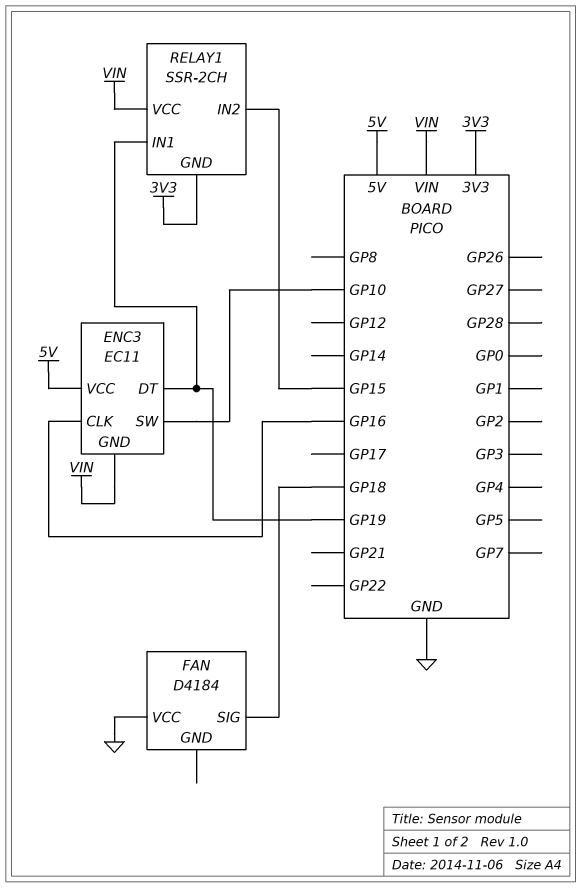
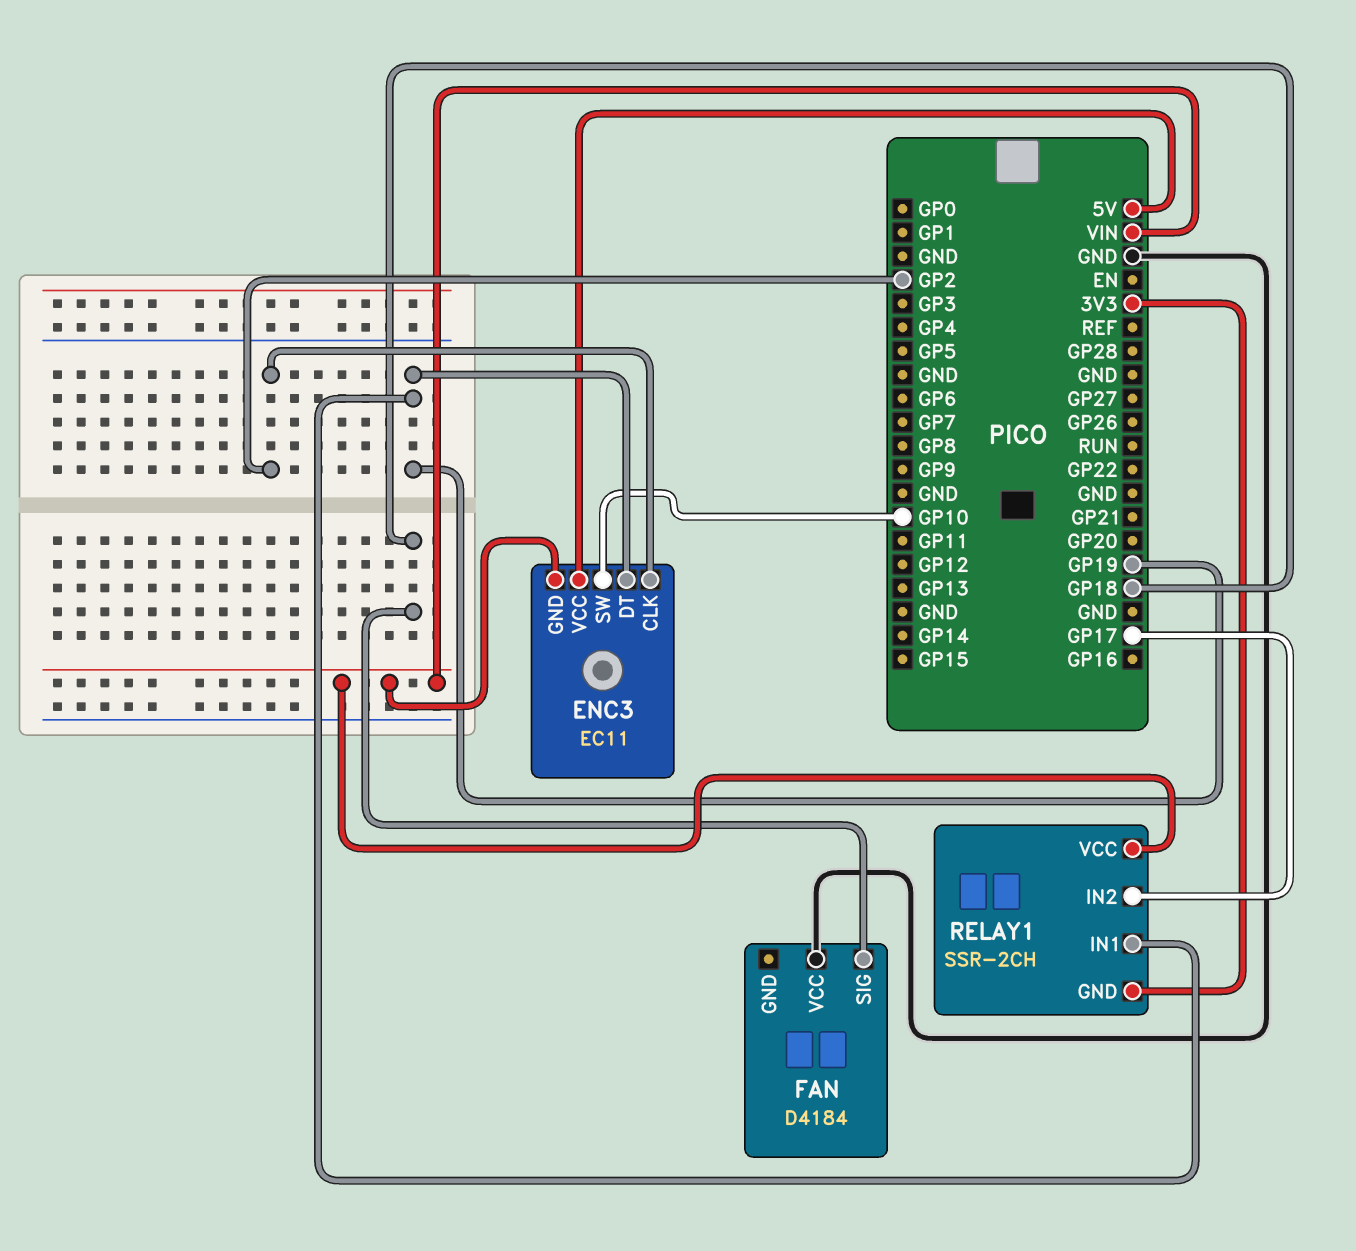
ENC3 pin CLK: GP16 -> GP2
RELAY1 pin IN2: GP15 -> GP17

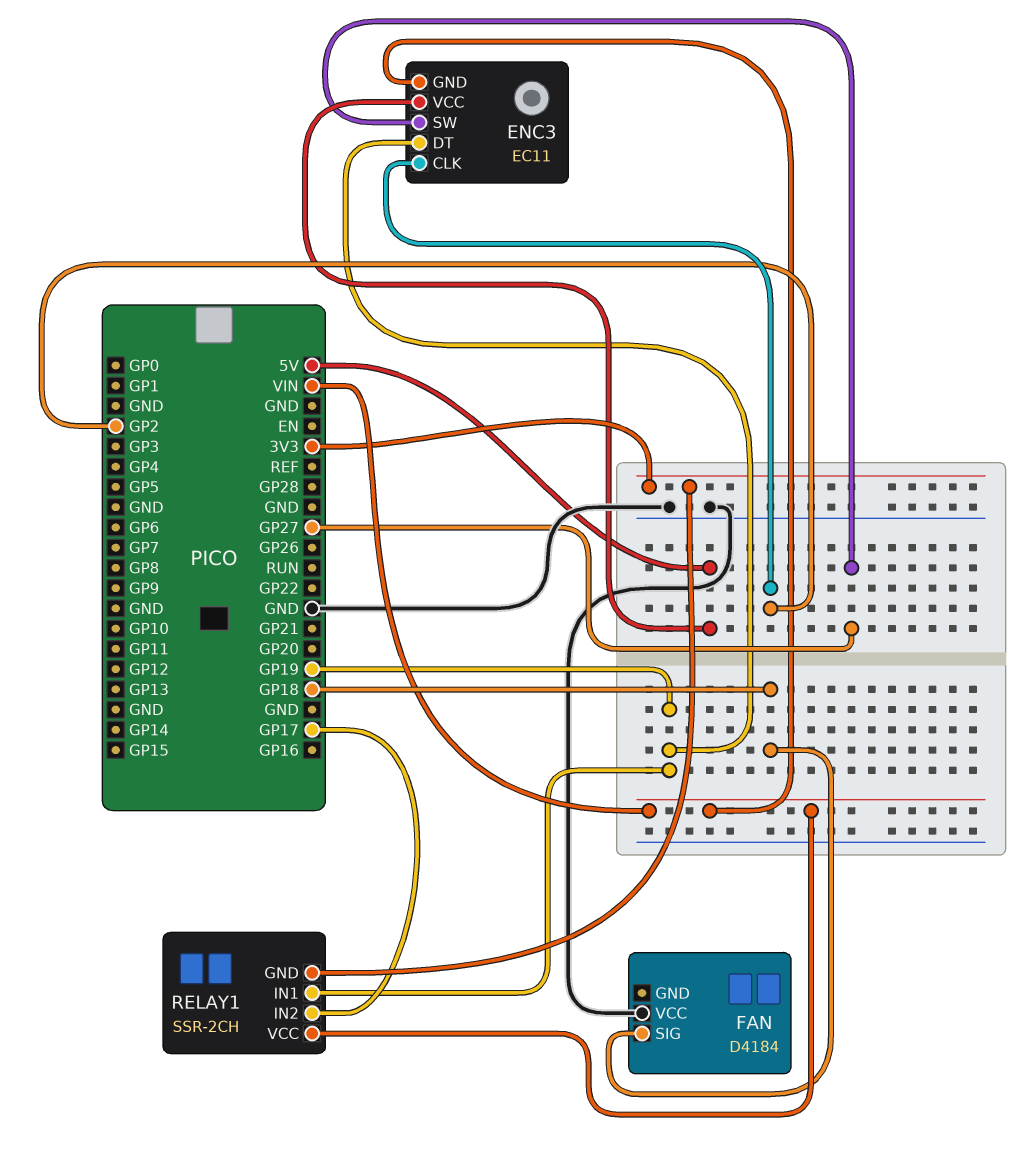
ENC3 pin SW: GP10 -> GP27

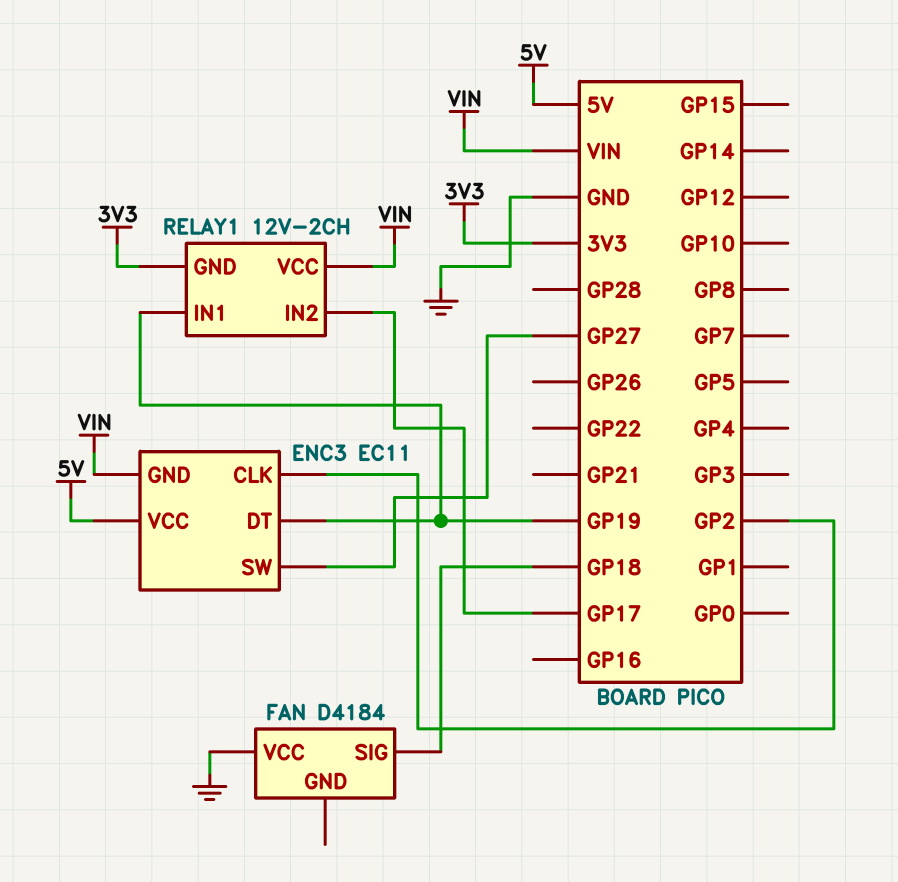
RELAY1: SSR-2CH -> 12V-2CH

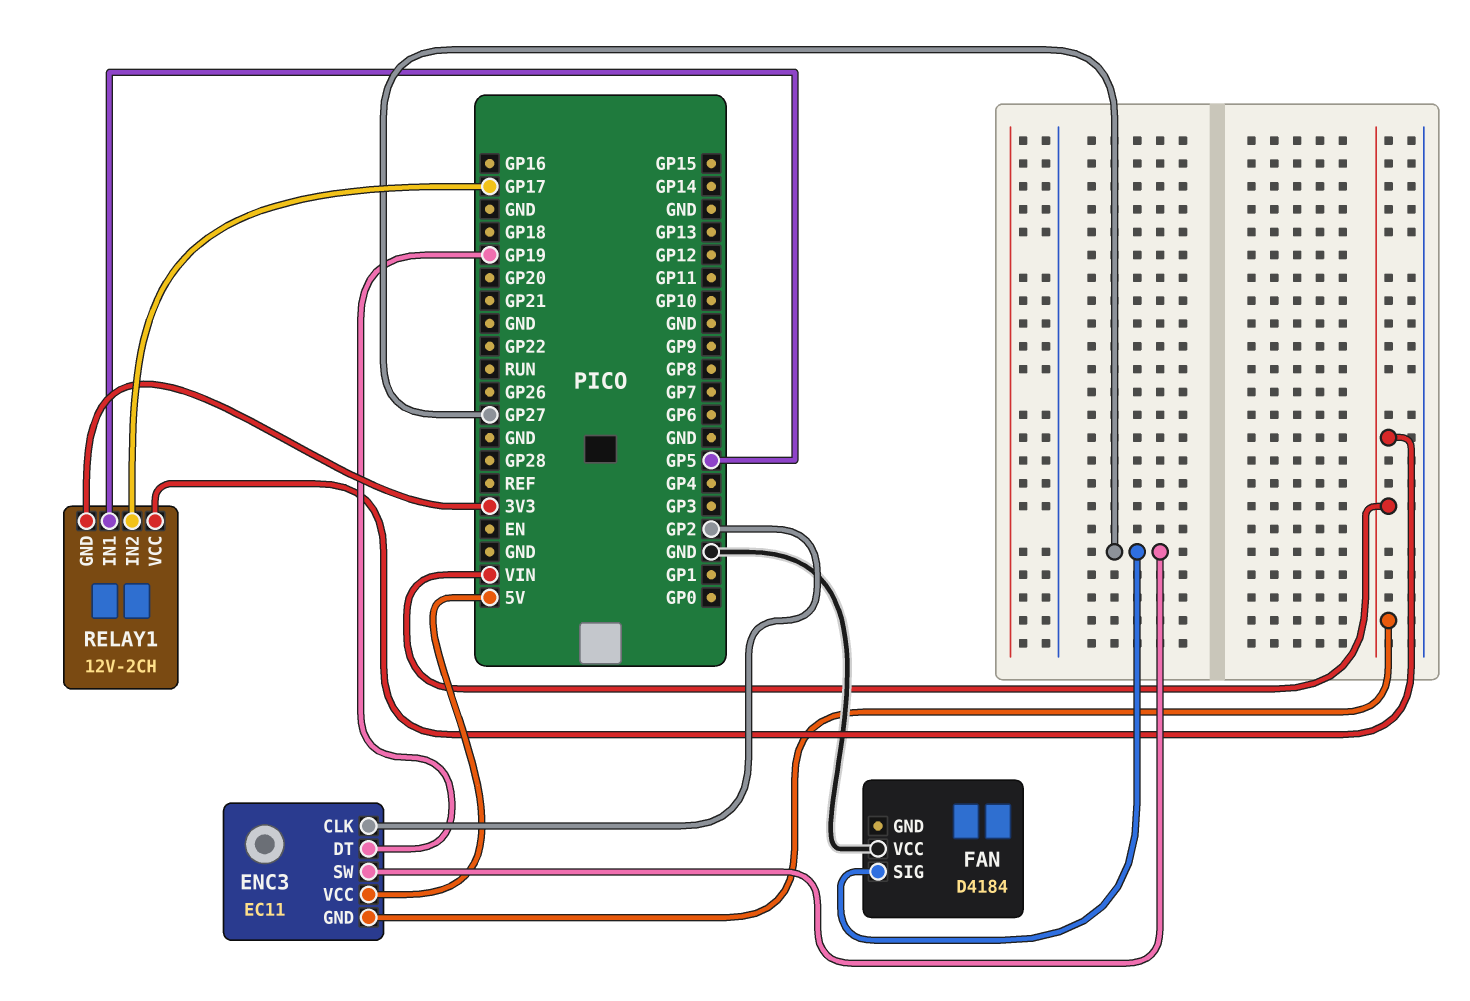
FAN pin SIG: GP18 -> GP27
RELAY1 pin IN1: GP19 -> GP5

